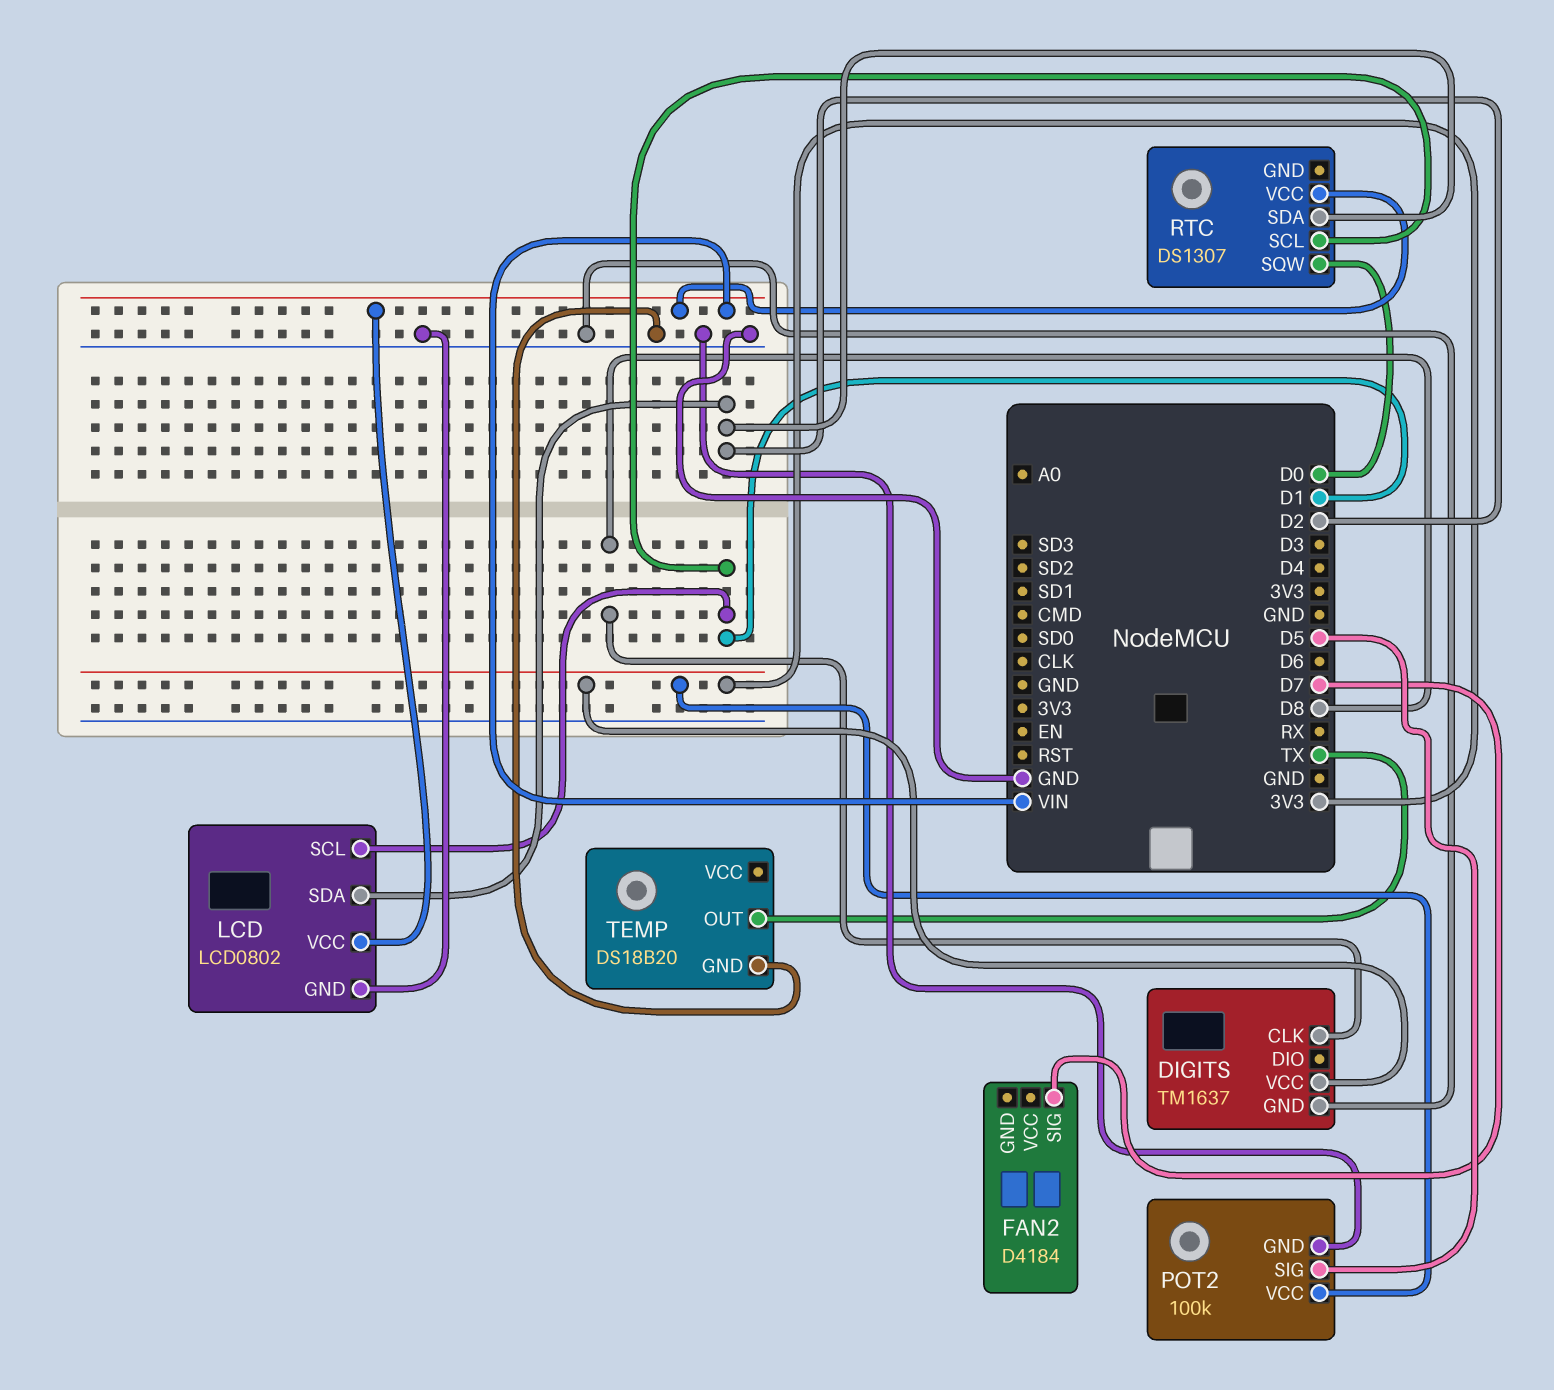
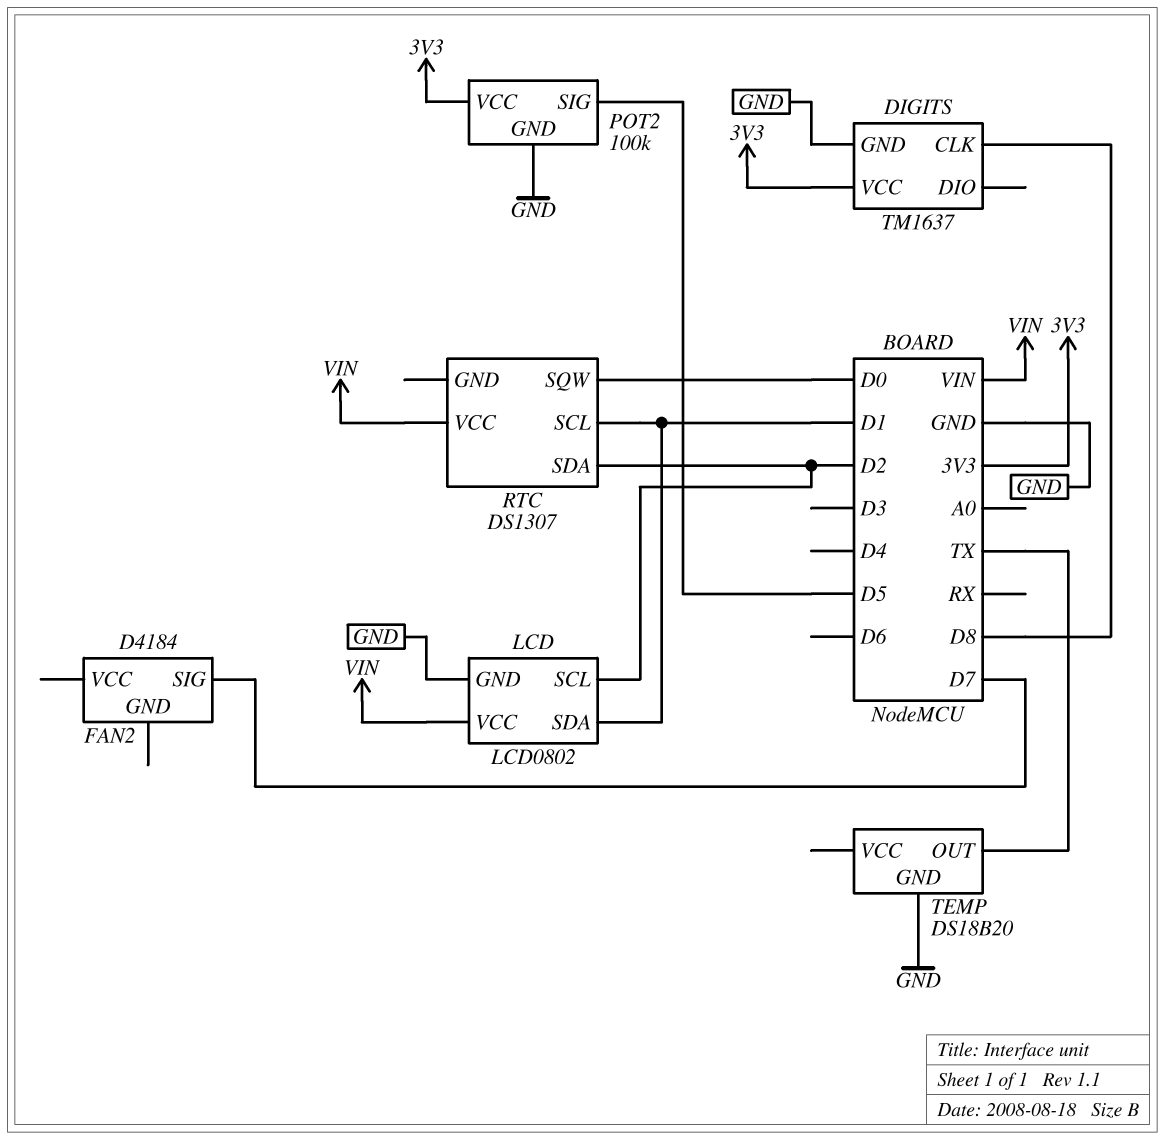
LCD pin SCL: D1 -> D2
LCD pin SDA: D2 -> D1

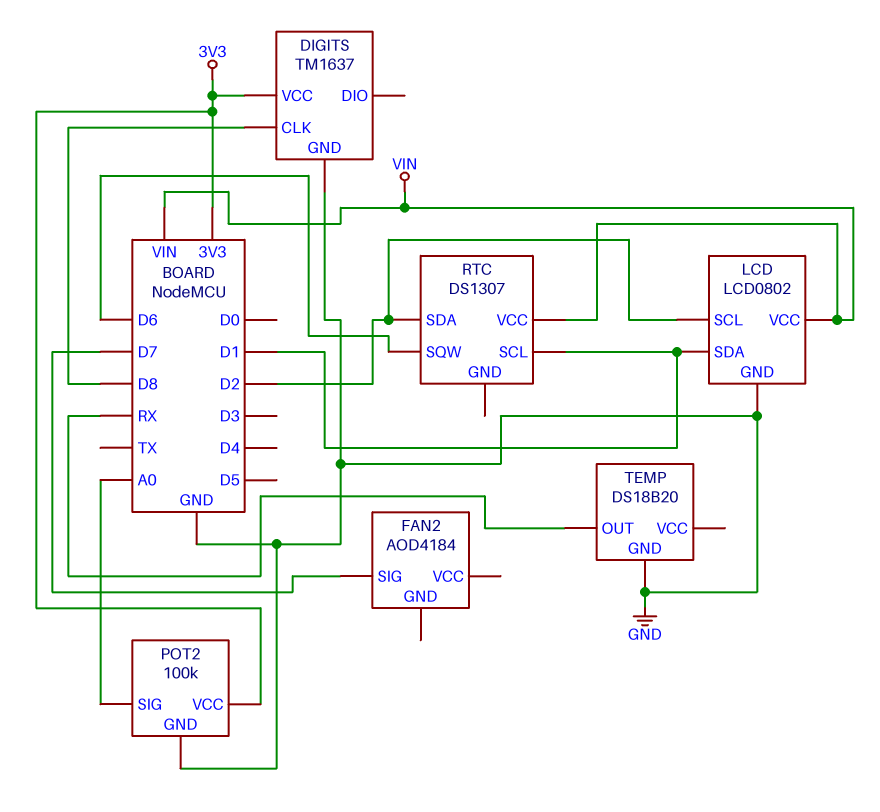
FAN2: D4184 -> AOD4184
POT2 pin SIG: D5 -> A0
RTC pin SQW: D0 -> D6
TEMP pin OUT: TX -> RX

